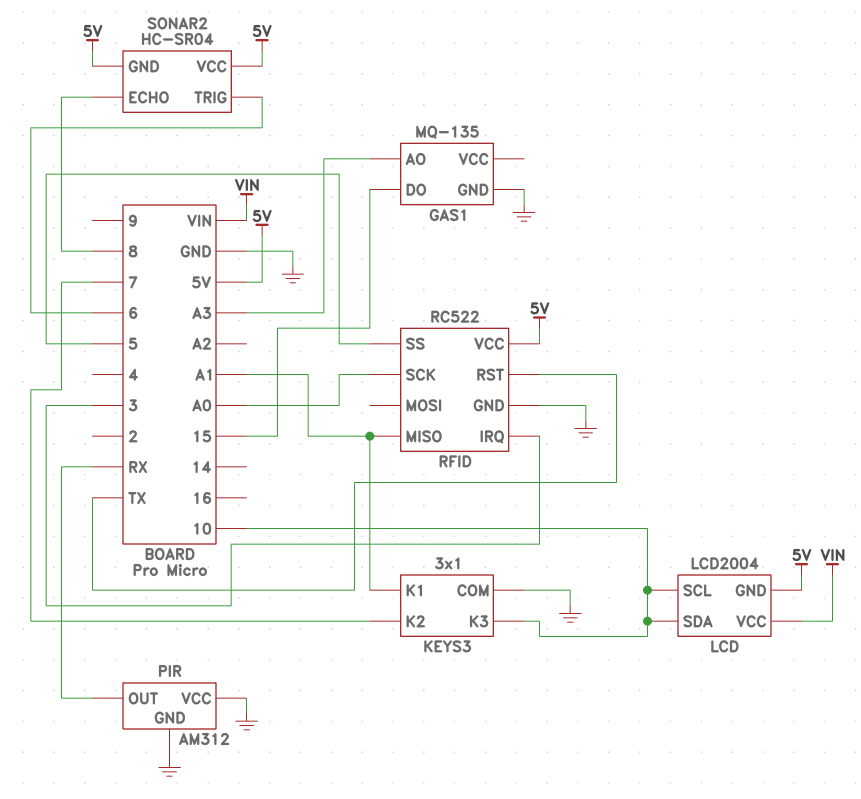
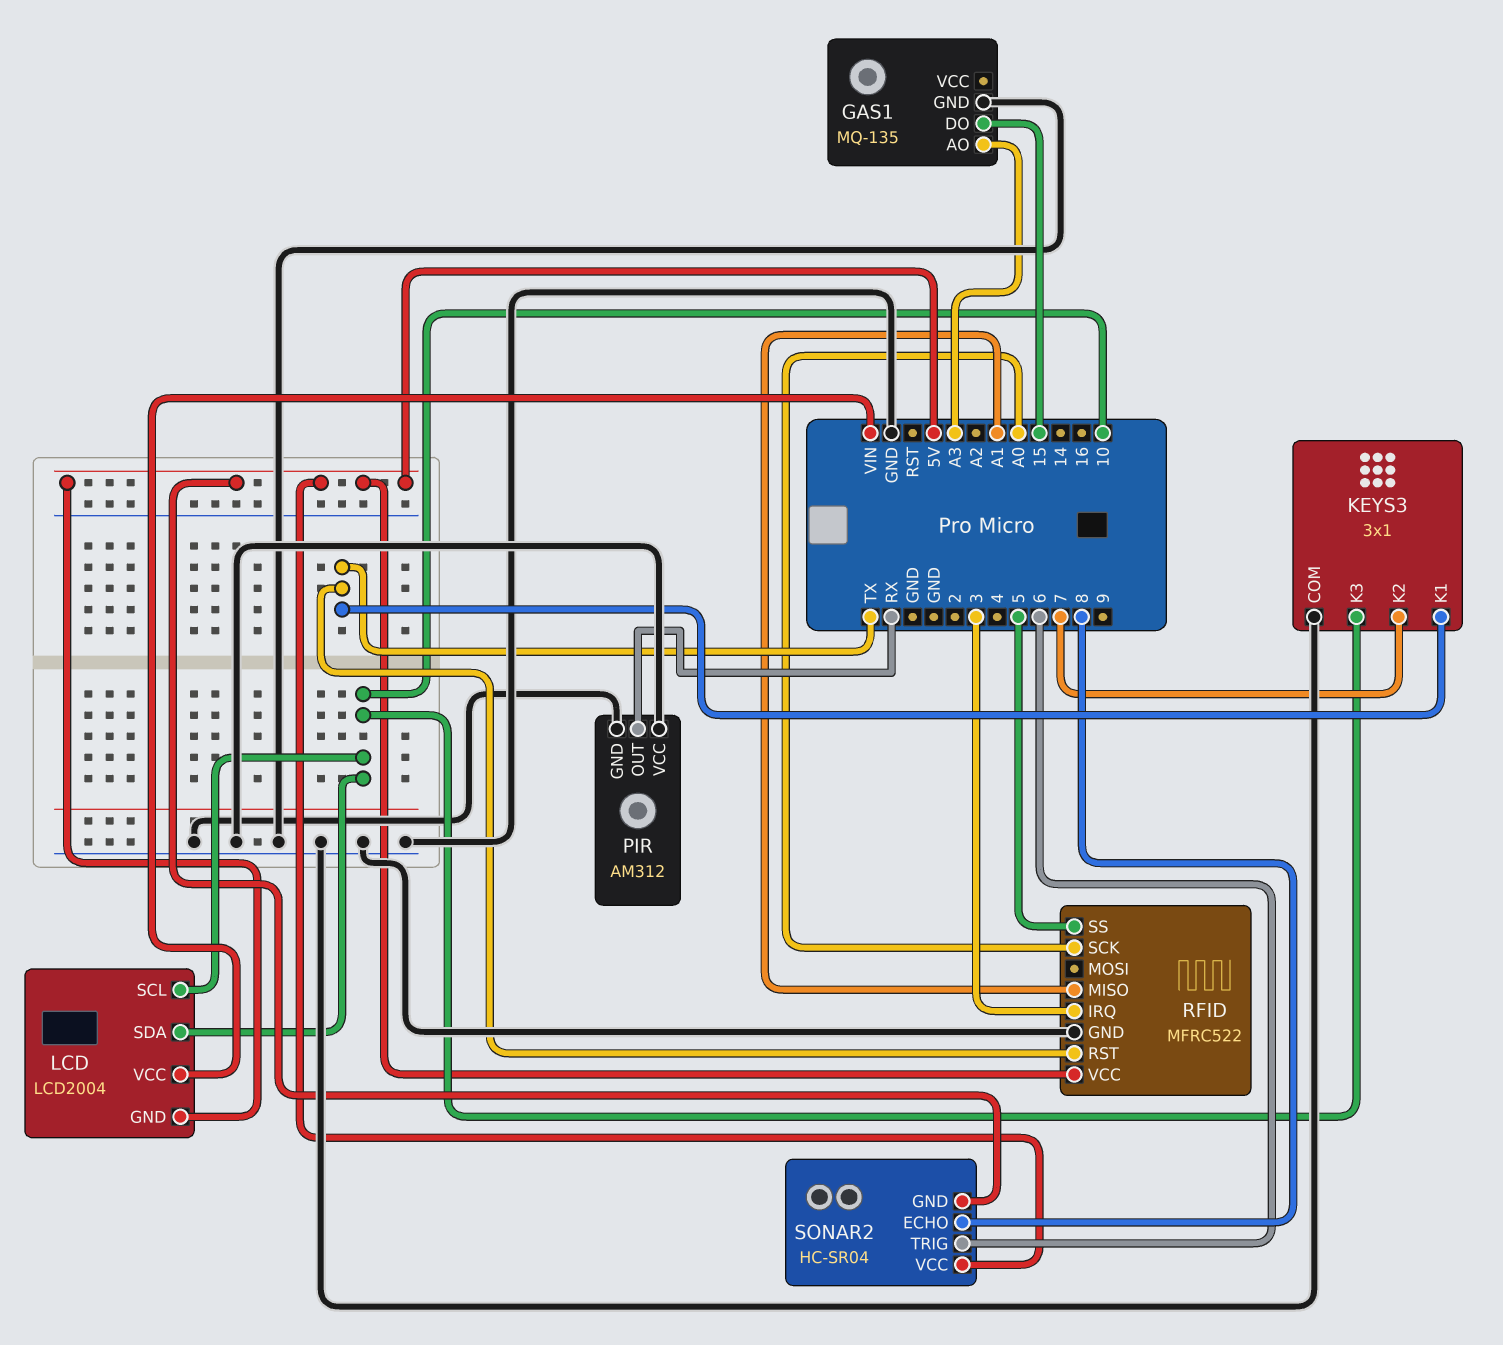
KEYS3 pin K1: A1 -> TX
RFID: RC522 -> MFRC522

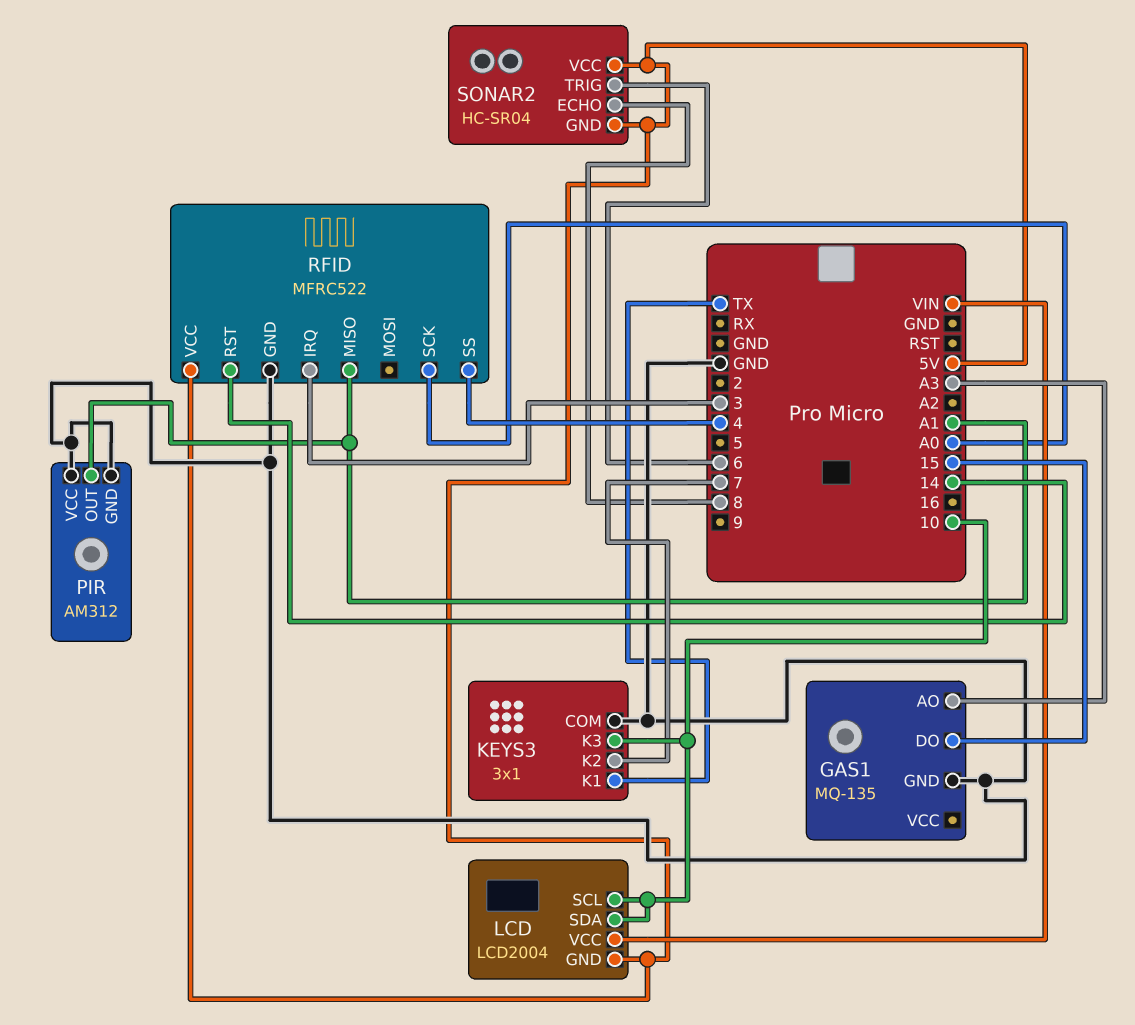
PIR pin OUT: RX -> A1
RFID pin RST: TX -> 14
RFID pin SS: 5 -> 4

